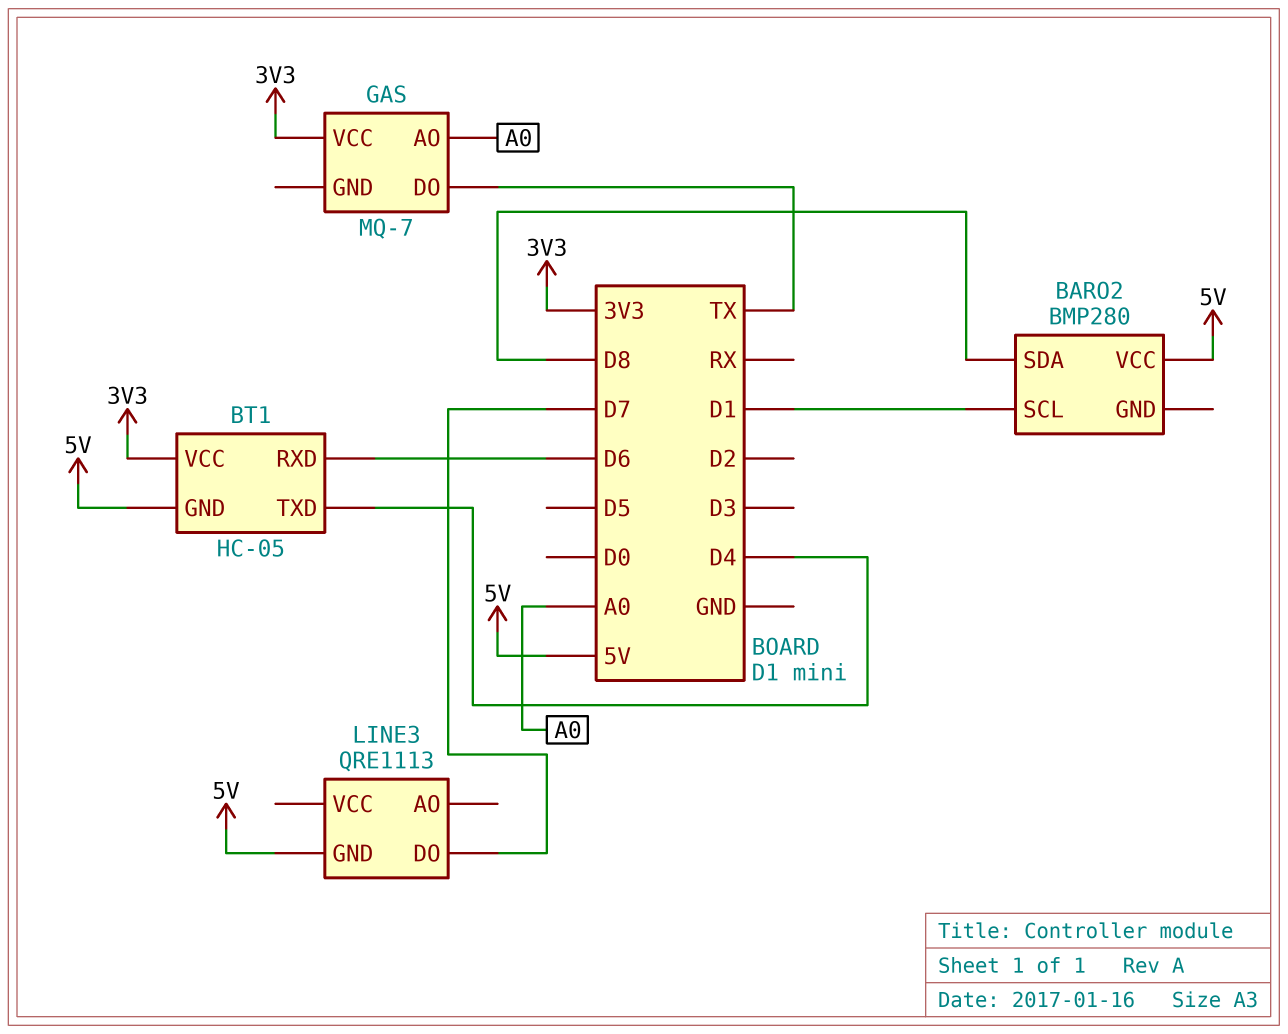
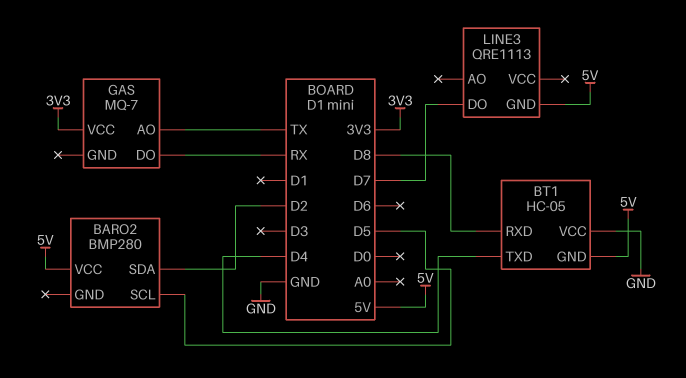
BARO2 pin SCL: D1 -> D5
BARO2 pin SDA: D8 -> D2
BT1 pin RXD: D6 -> D8
BT1 pin VCC: 3V3 -> GND
GAS pin AO: A0 -> TX
GAS pin DO: TX -> RX

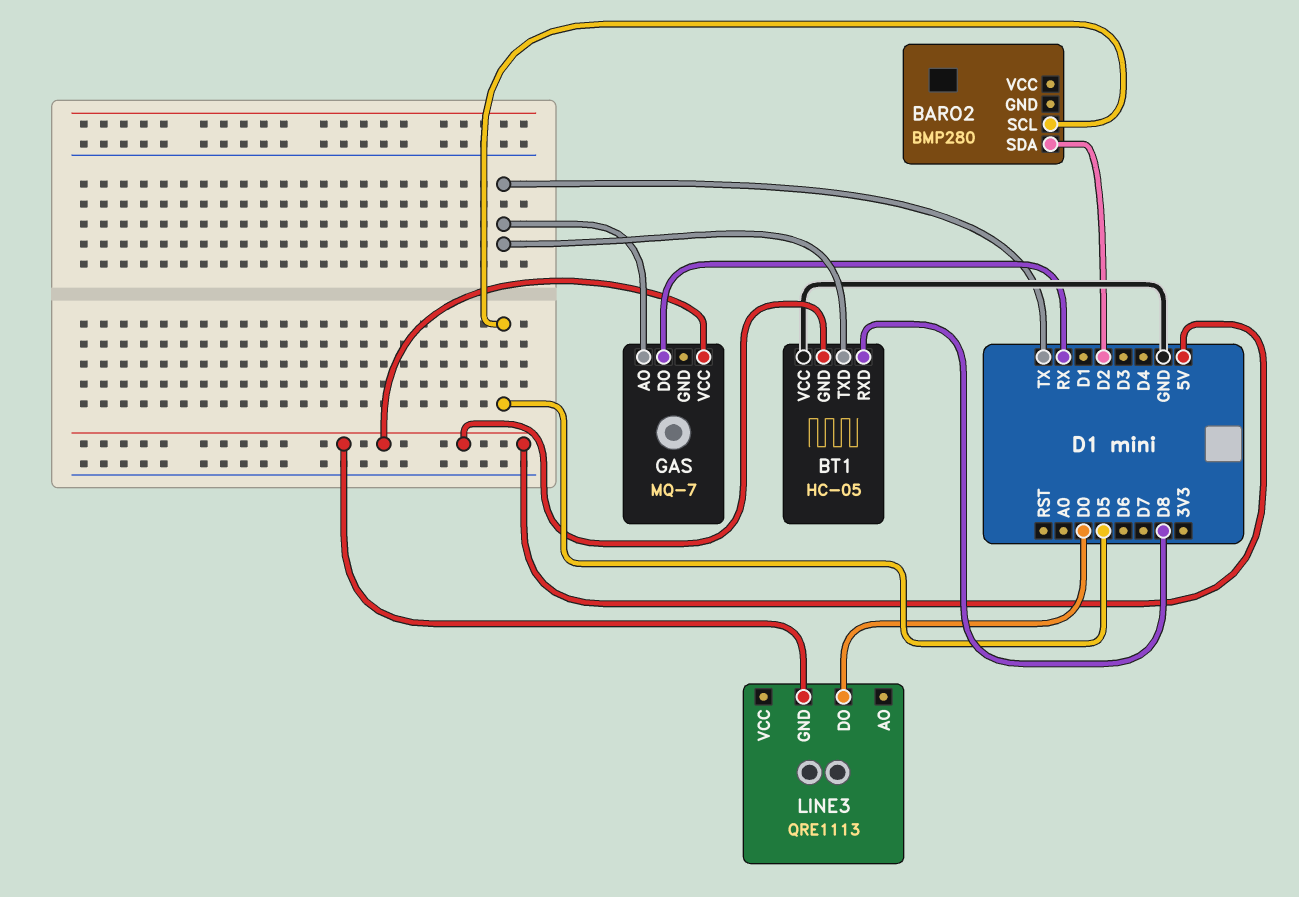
BARO2 pin VCC: 5V -> none
BT1 pin TXD: D4 -> TX
GAS pin VCC: 3V3 -> 5V
LINE3 pin DO: D7 -> D0

